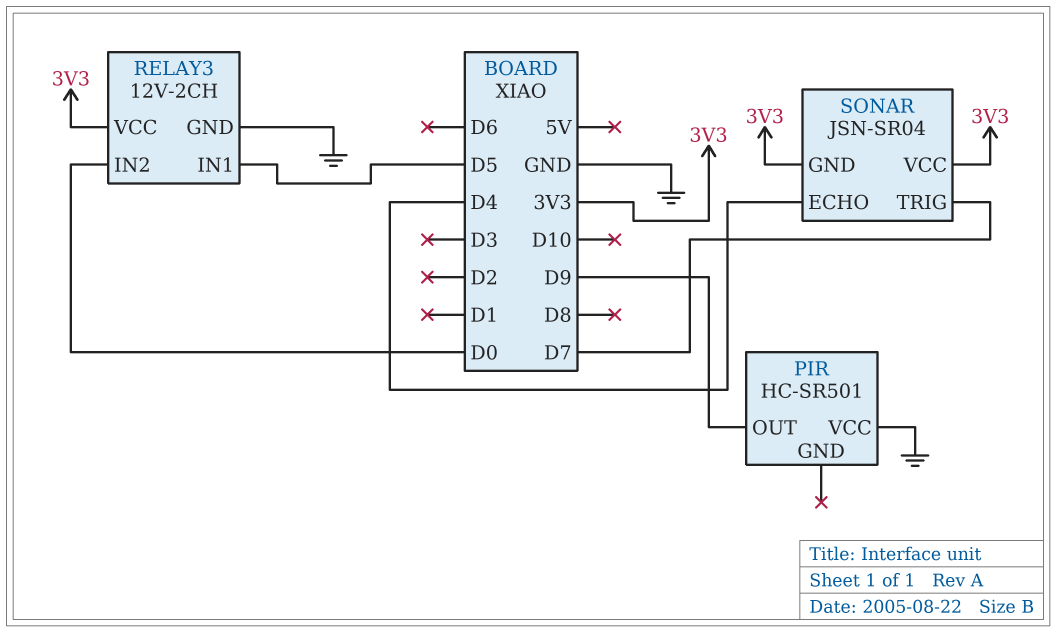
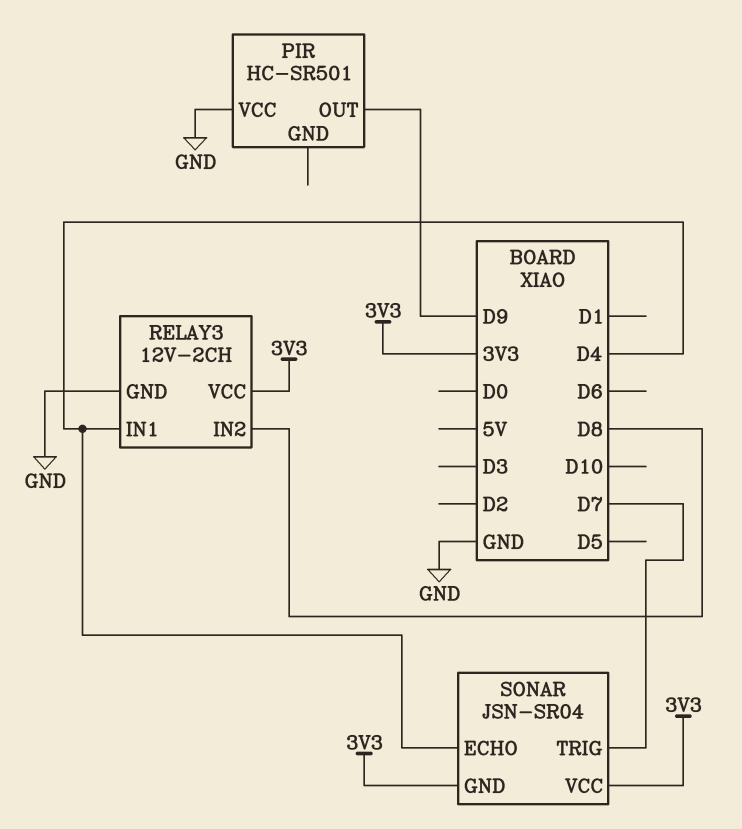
RELAY3 pin IN1: D5 -> D4
RELAY3 pin IN2: D0 -> D8

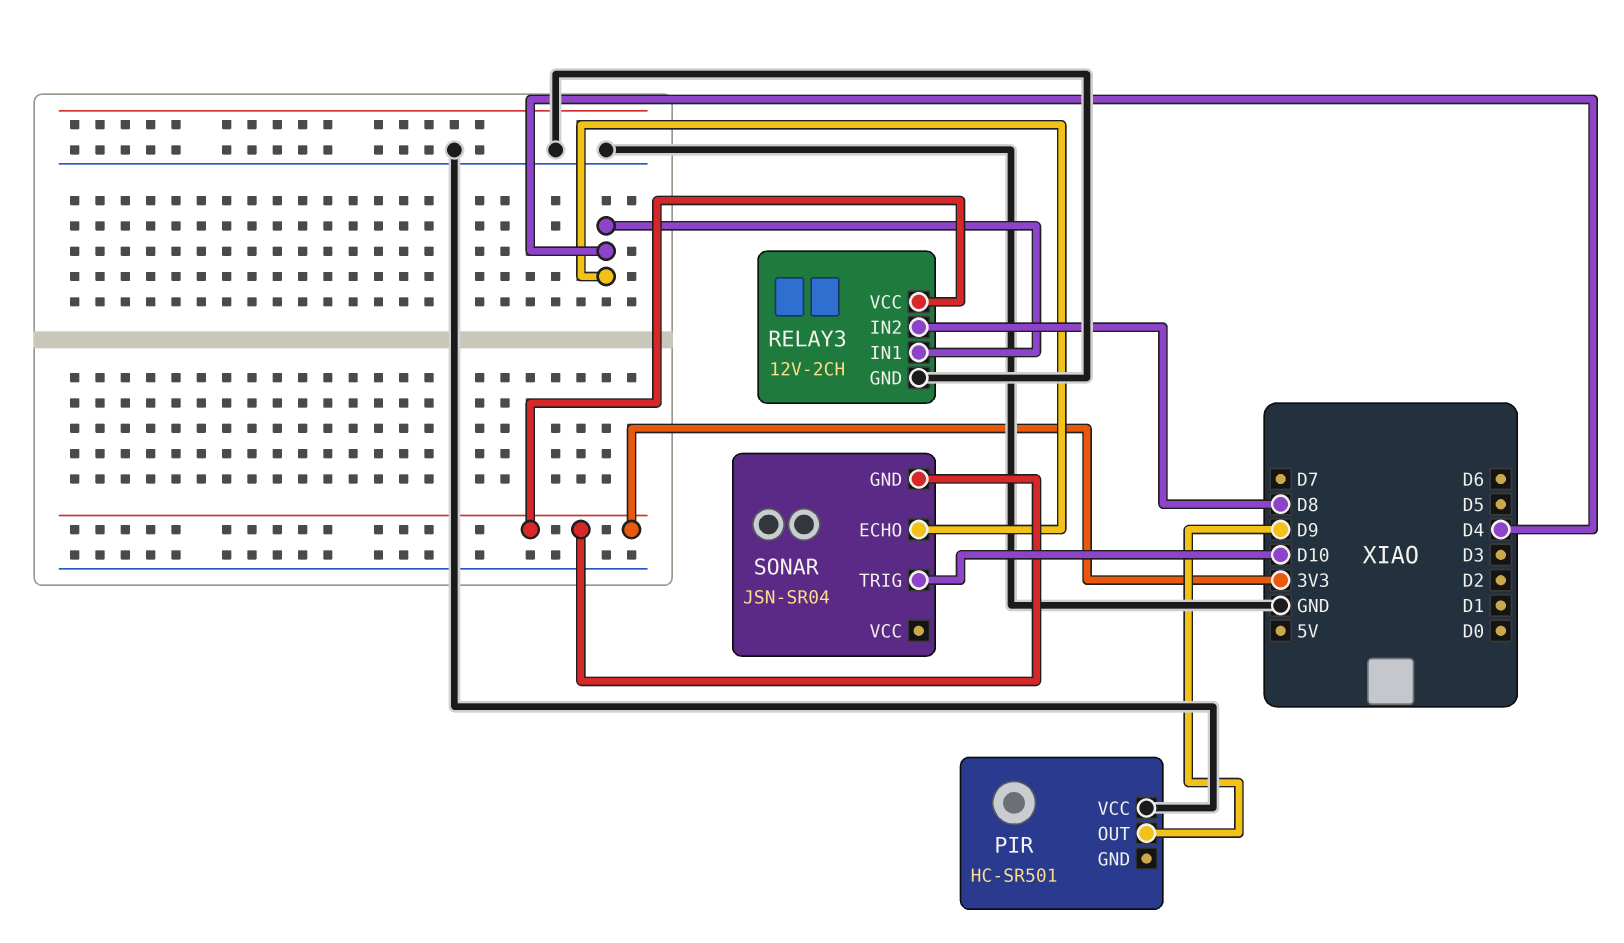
SONAR pin TRIG: D7 -> D10
SONAR pin VCC: 3V3 -> none

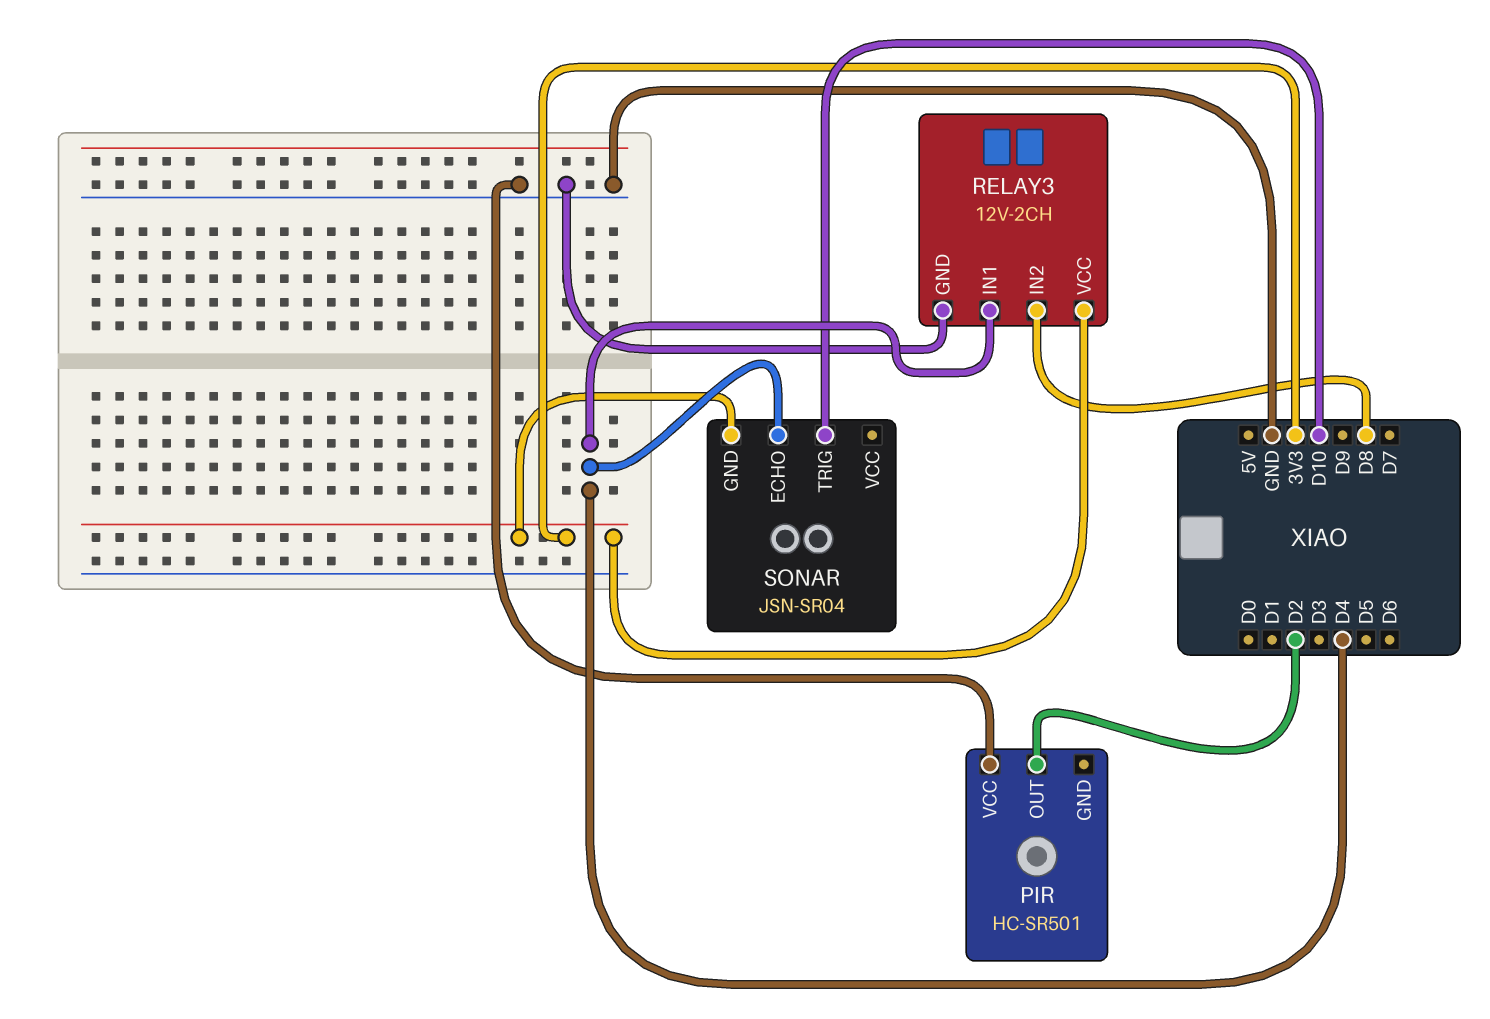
PIR pin OUT: D9 -> D2

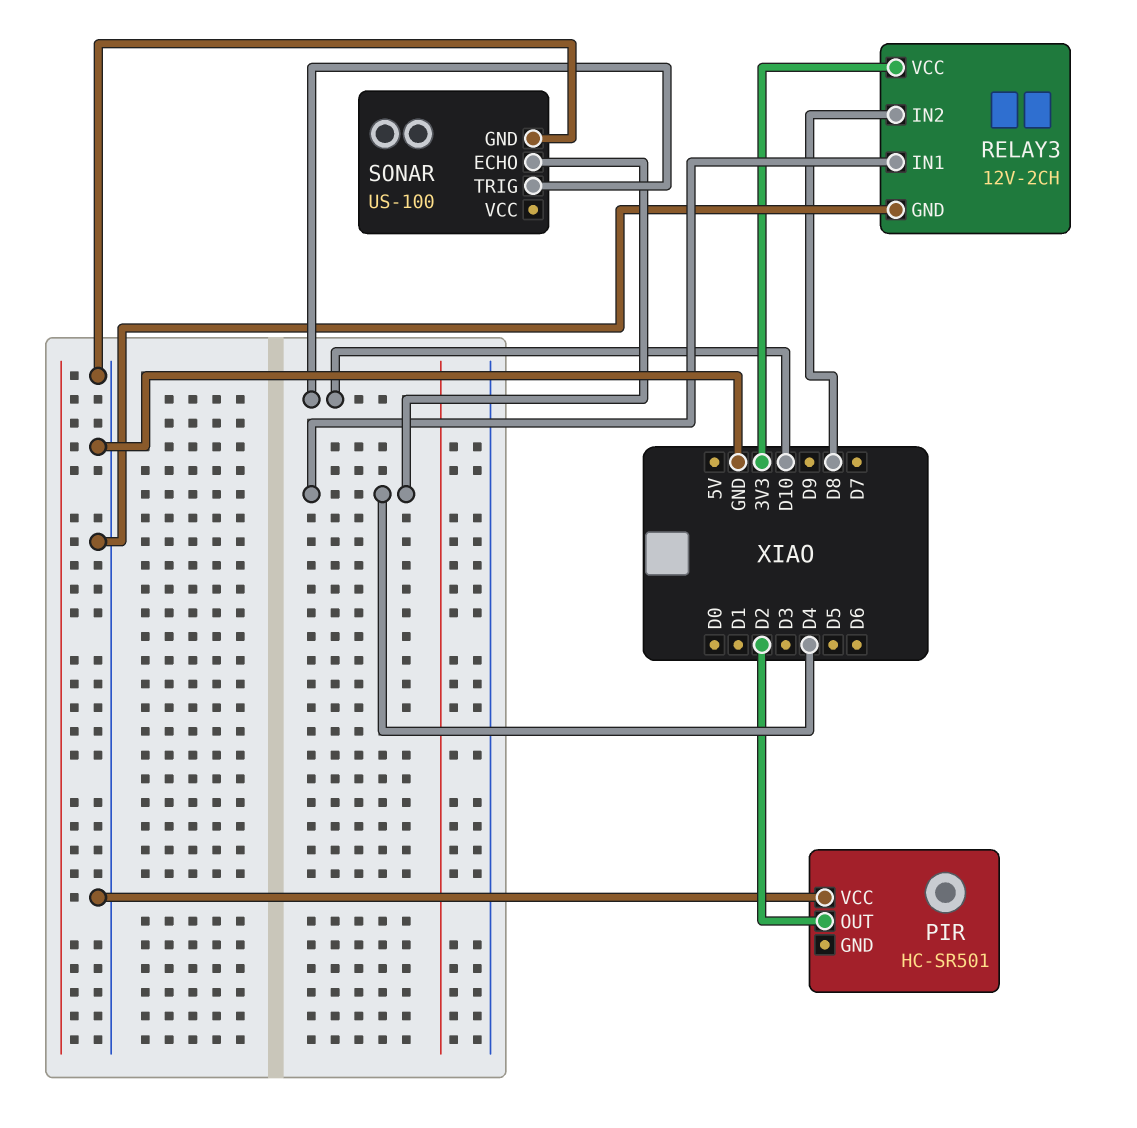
SONAR: JSN-SR04 -> US-100
SONAR pin GND: 3V3 -> GND

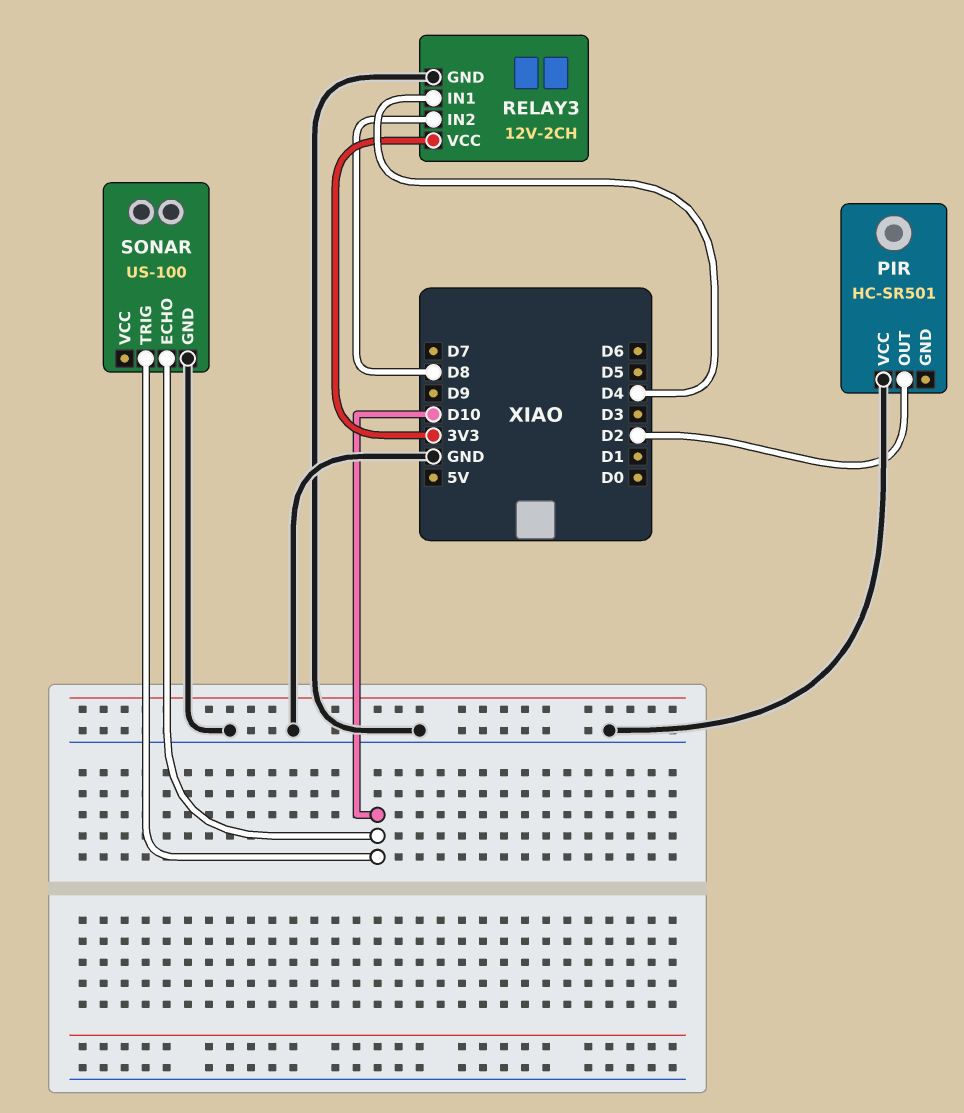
SONAR pin ECHO: D4 -> D10

